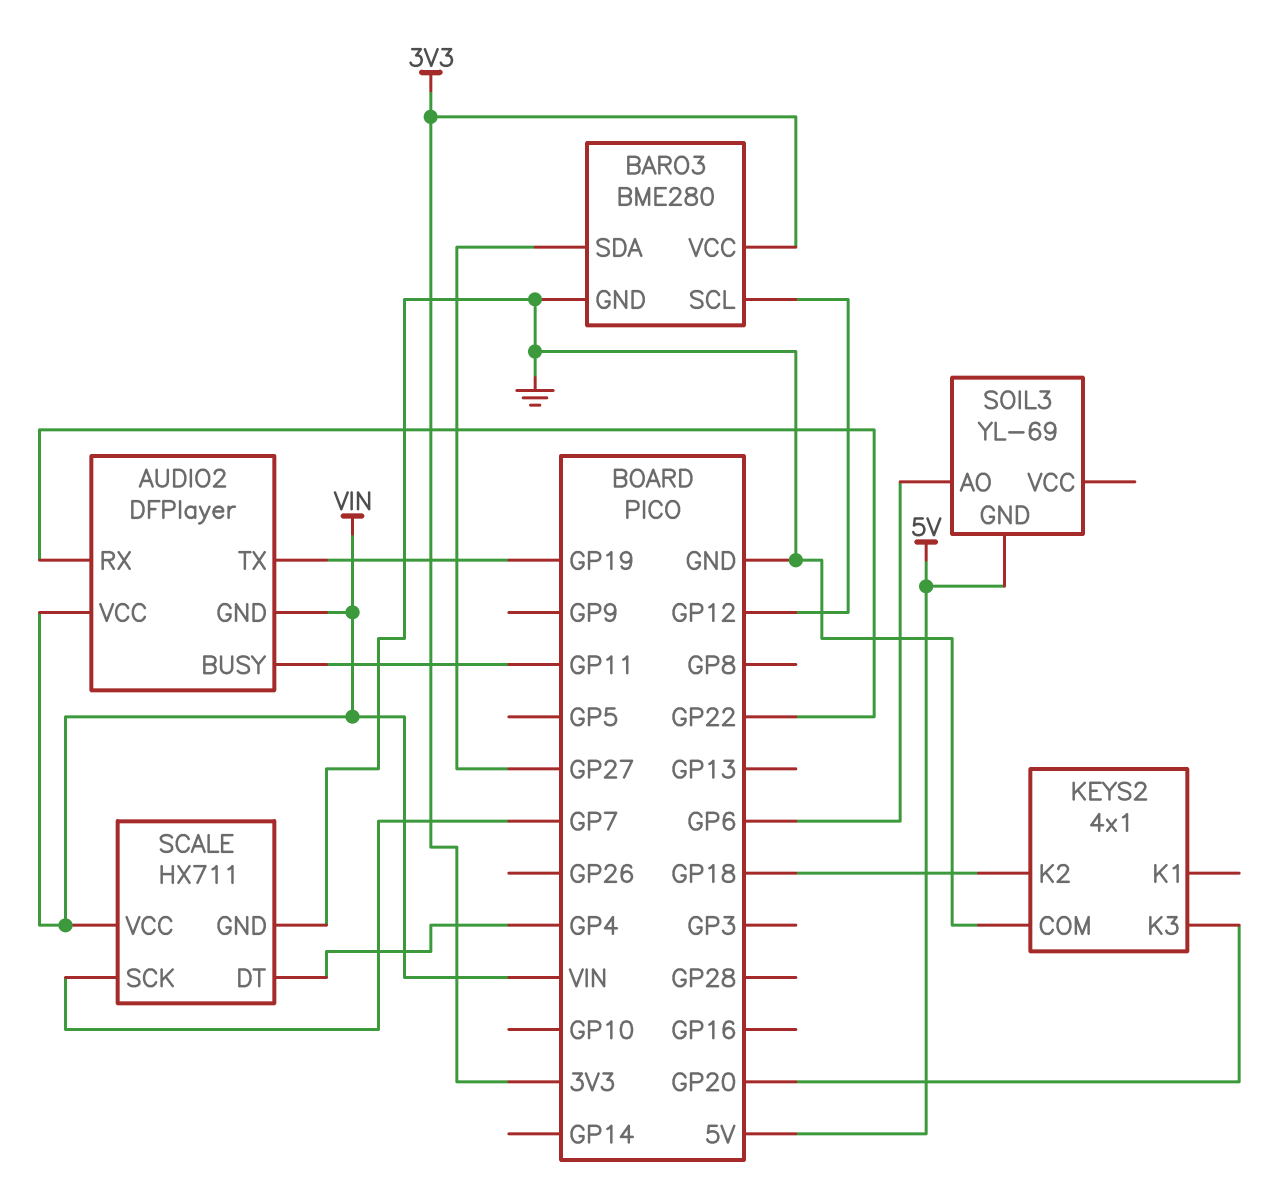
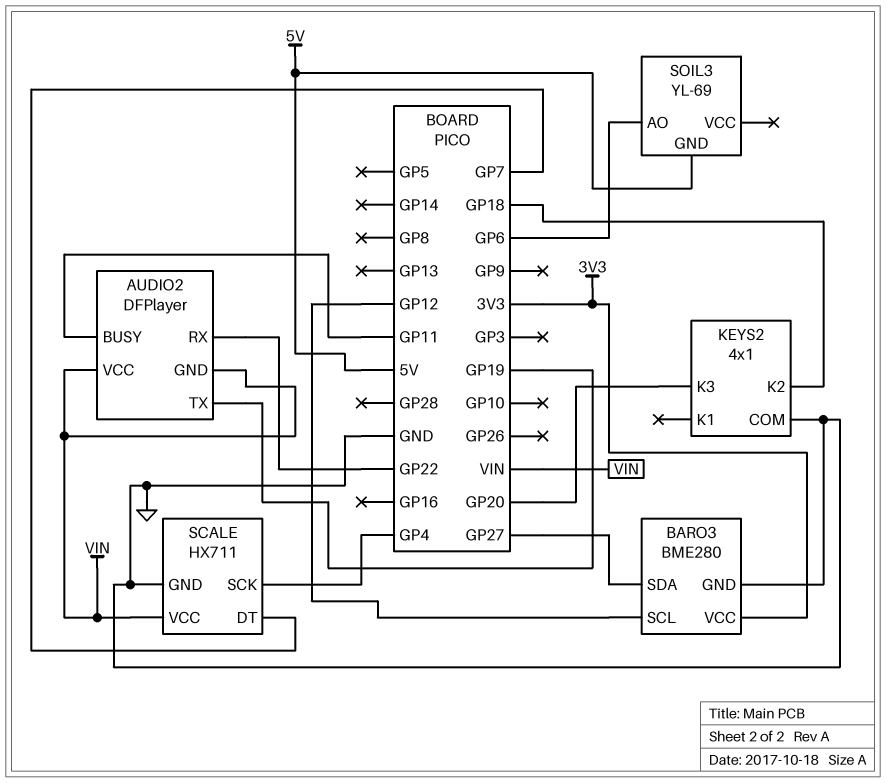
SCALE pin DT: GP4 -> GP7
SCALE pin SCK: GP7 -> GP4

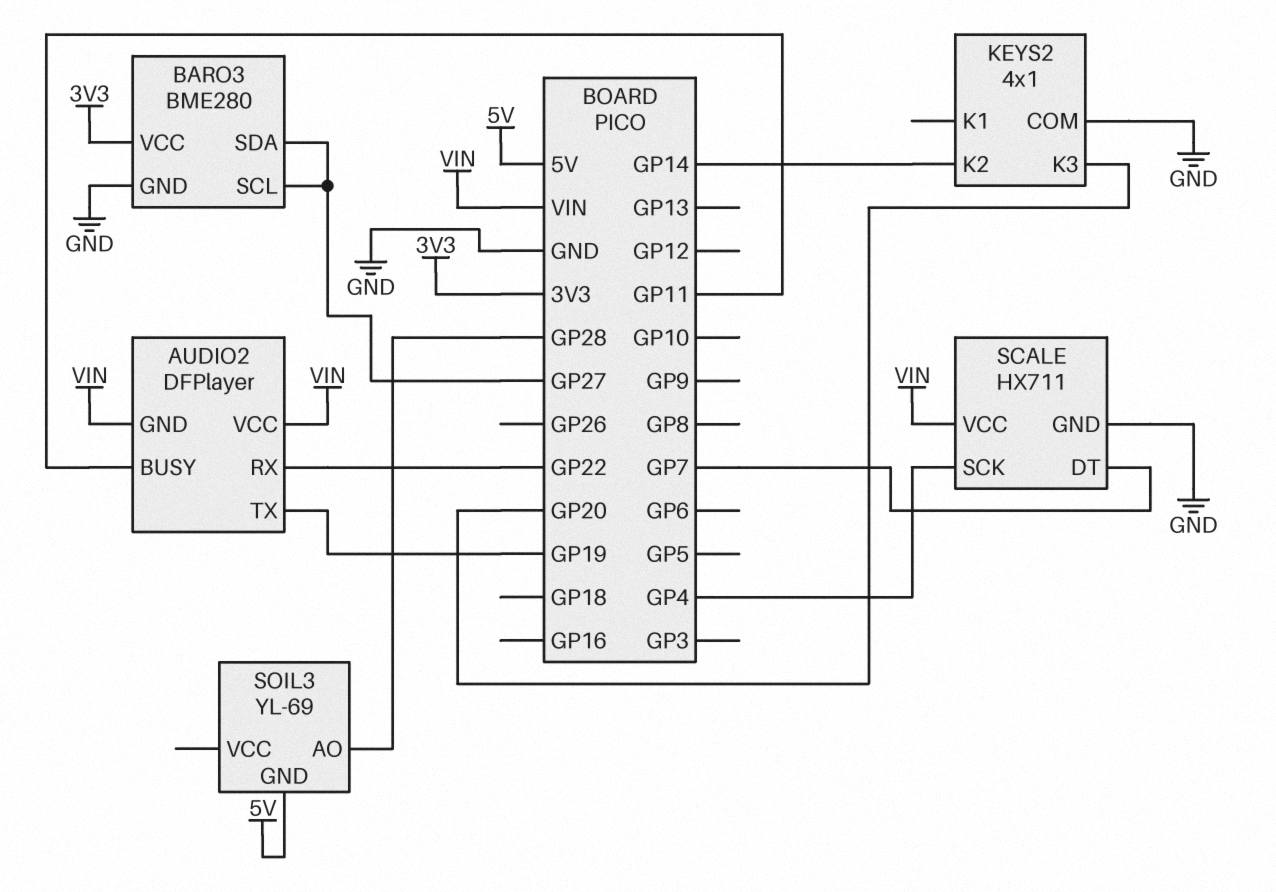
BARO3 pin SCL: GP12 -> GP27
KEYS2 pin K2: GP18 -> GP14
SOIL3 pin AO: GP6 -> GP28

